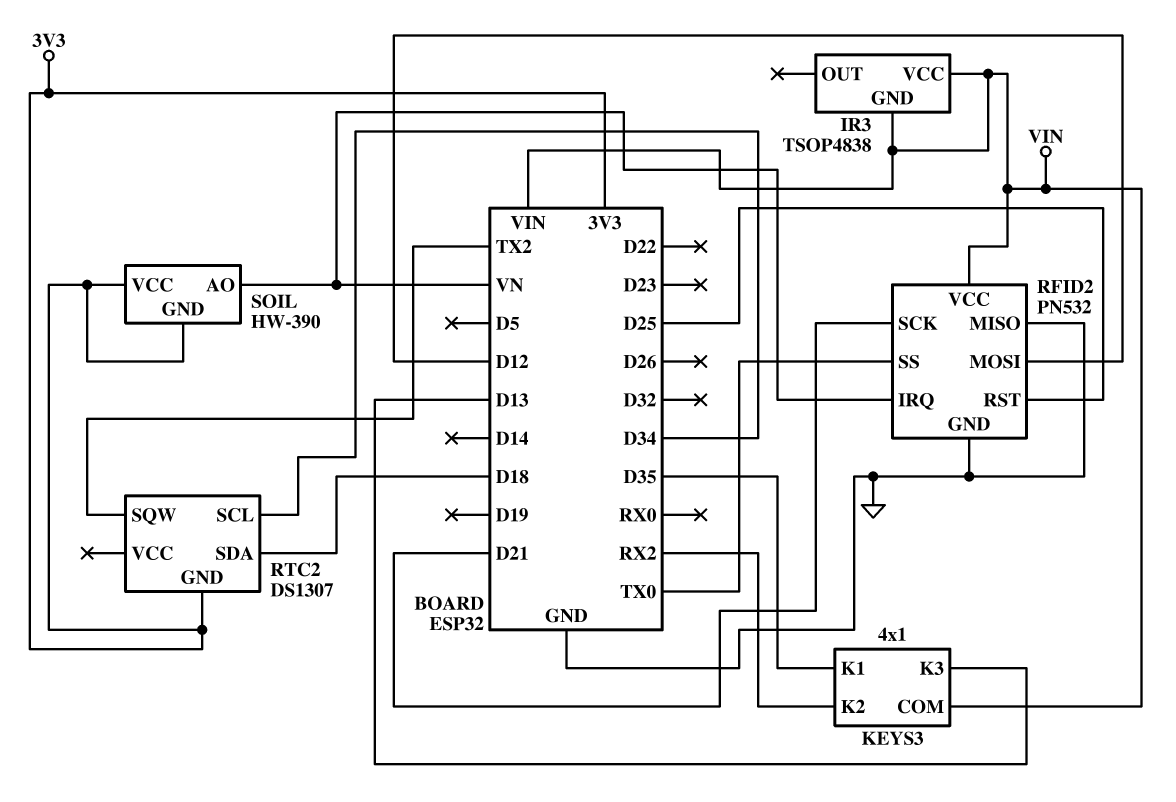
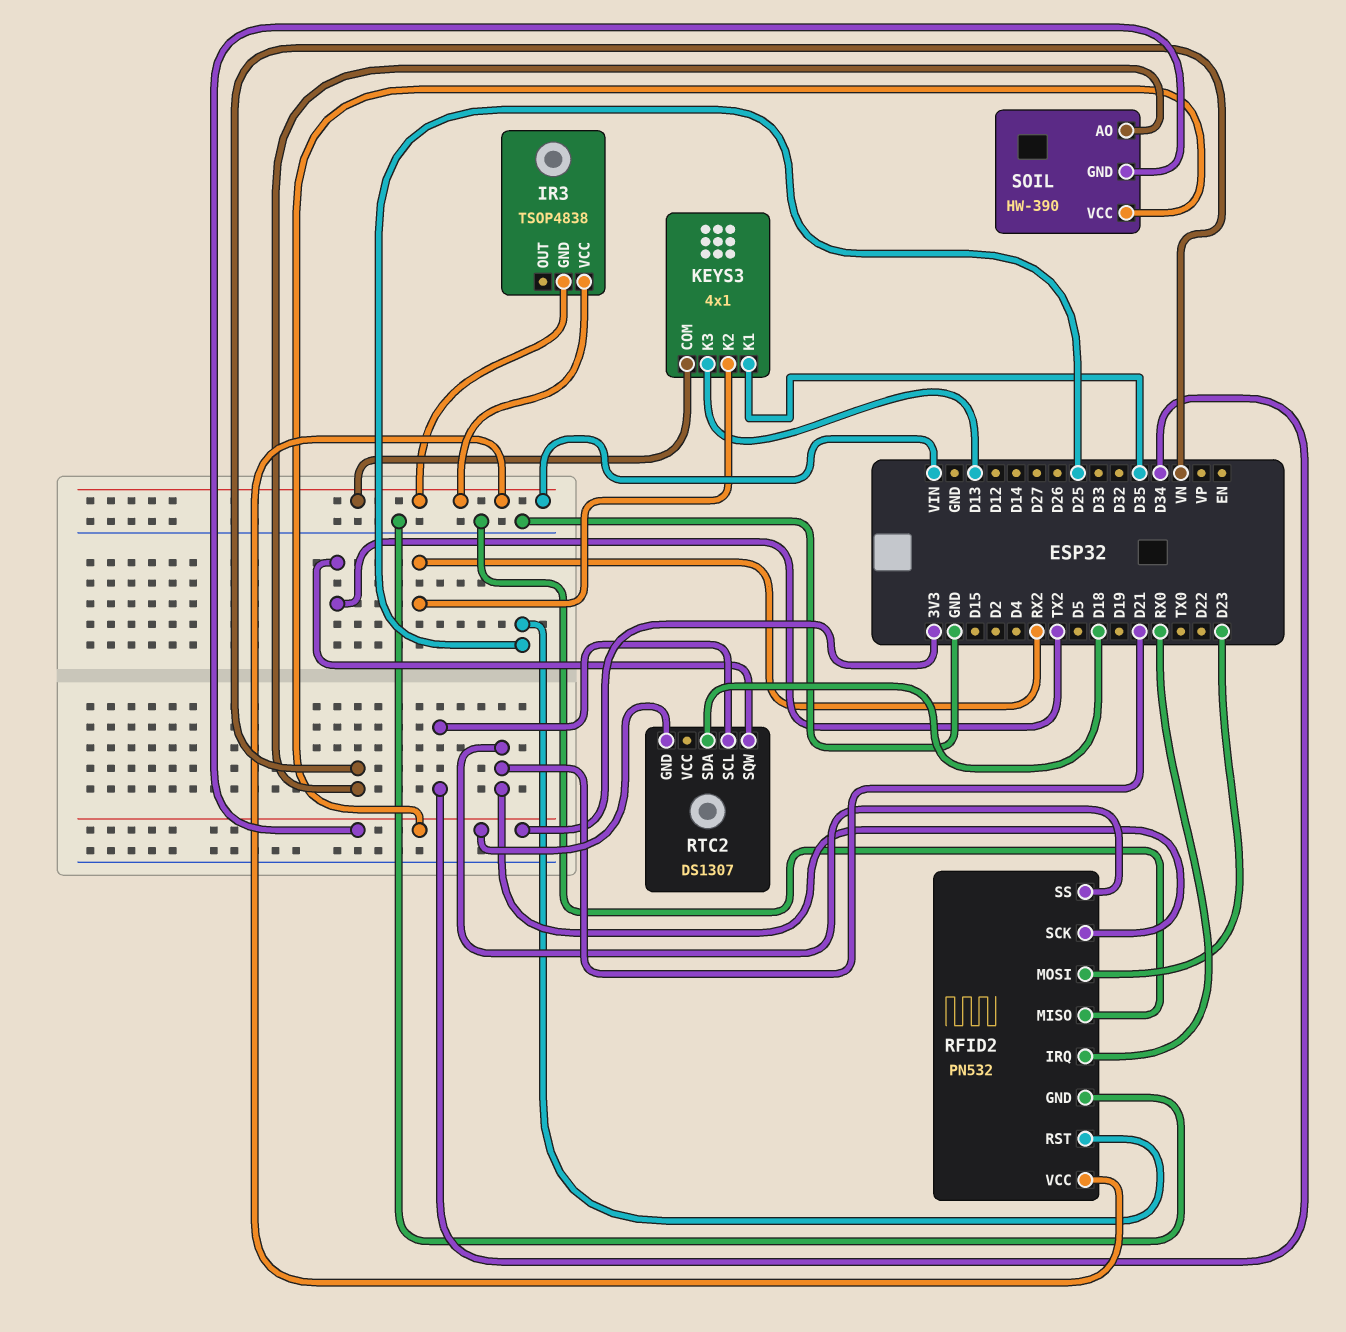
RFID2 pin IRQ: VN -> RX0
RFID2 pin MOSI: D12 -> D23
RFID2 pin SS: TX0 -> D21

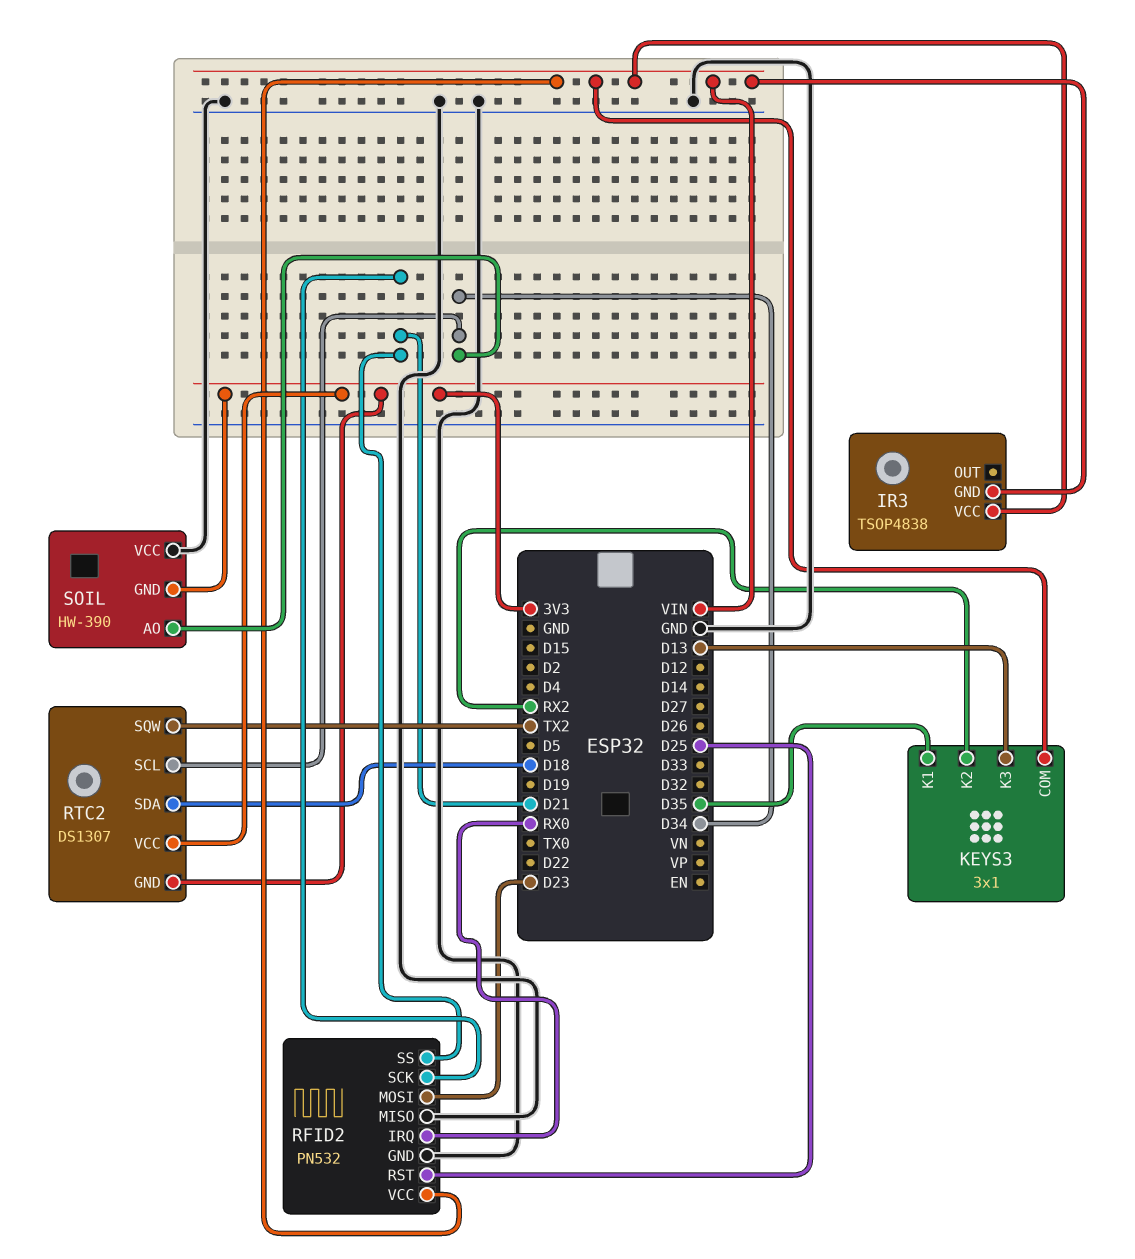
KEYS3: 4x1 -> 3x1
RTC2 pin VCC: none -> 3V3
SOIL pin AO: VN -> D34
SOIL pin VCC: 3V3 -> GND

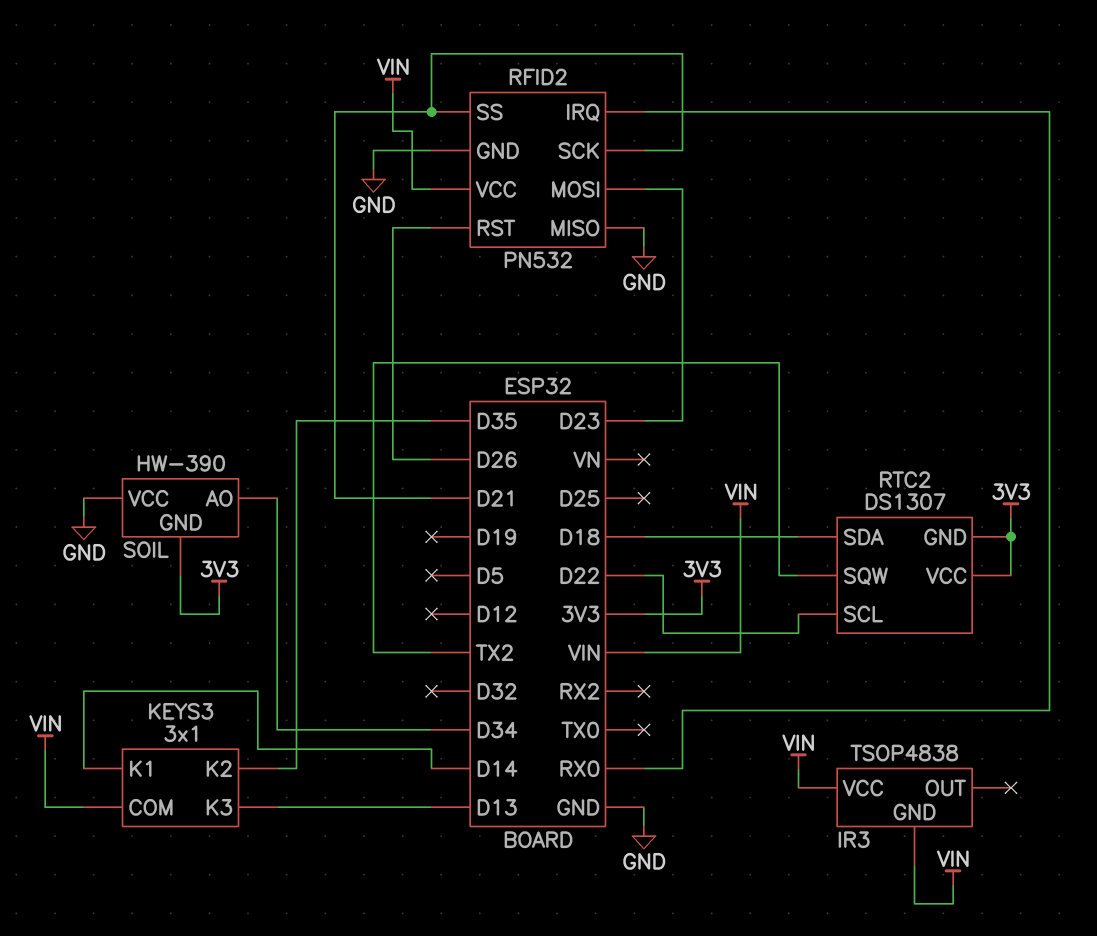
KEYS3 pin K1: D35 -> D14
KEYS3 pin K2: RX2 -> D35
RFID2 pin RST: D25 -> D26
RTC2 pin SCL: D34 -> D22

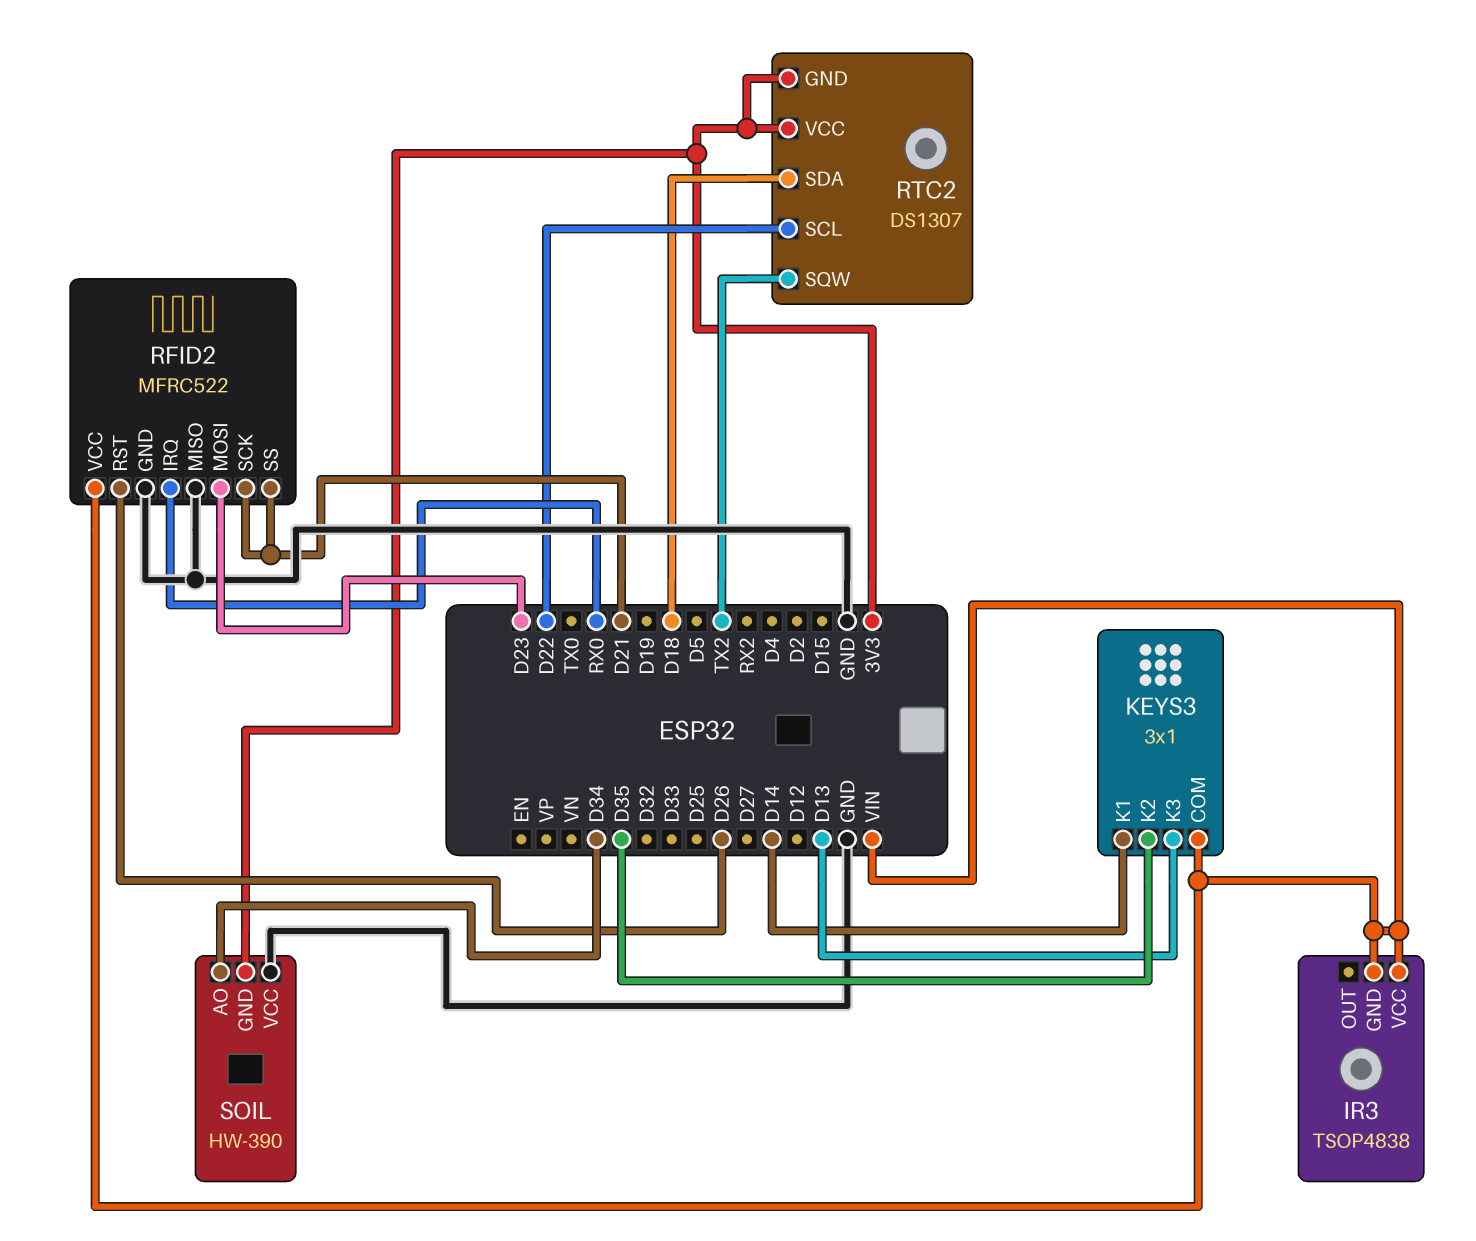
RFID2: PN532 -> MFRC522

